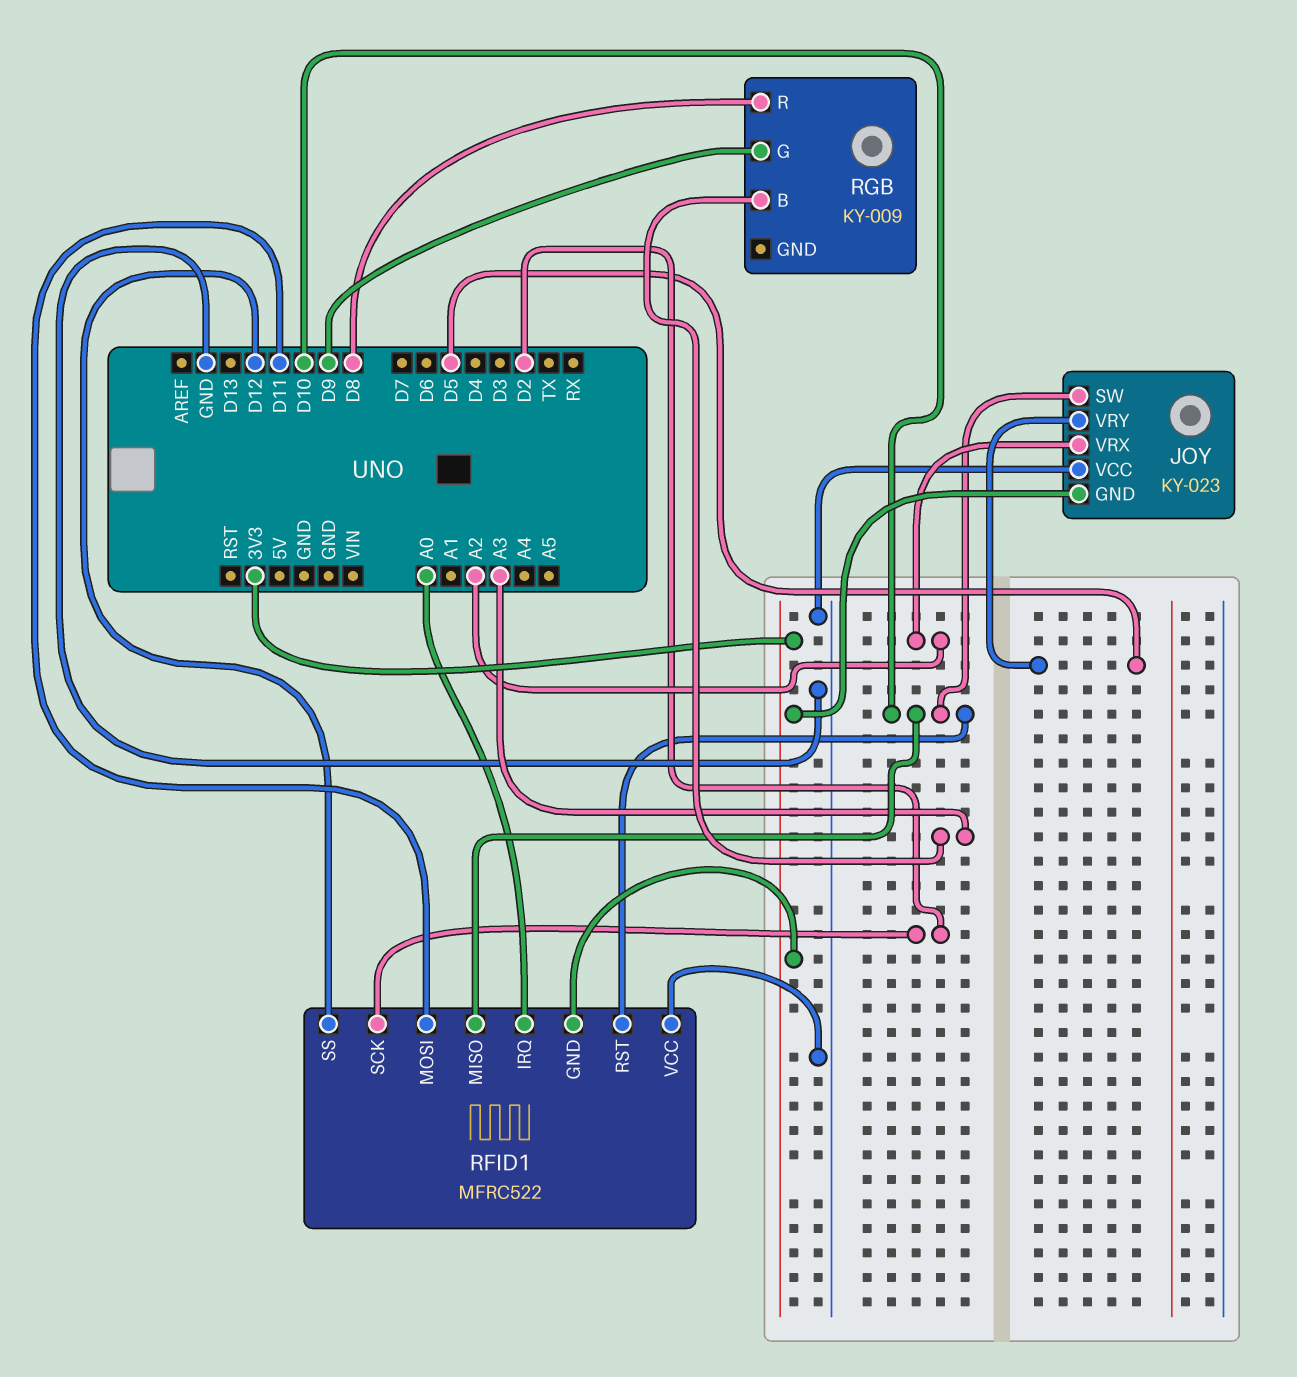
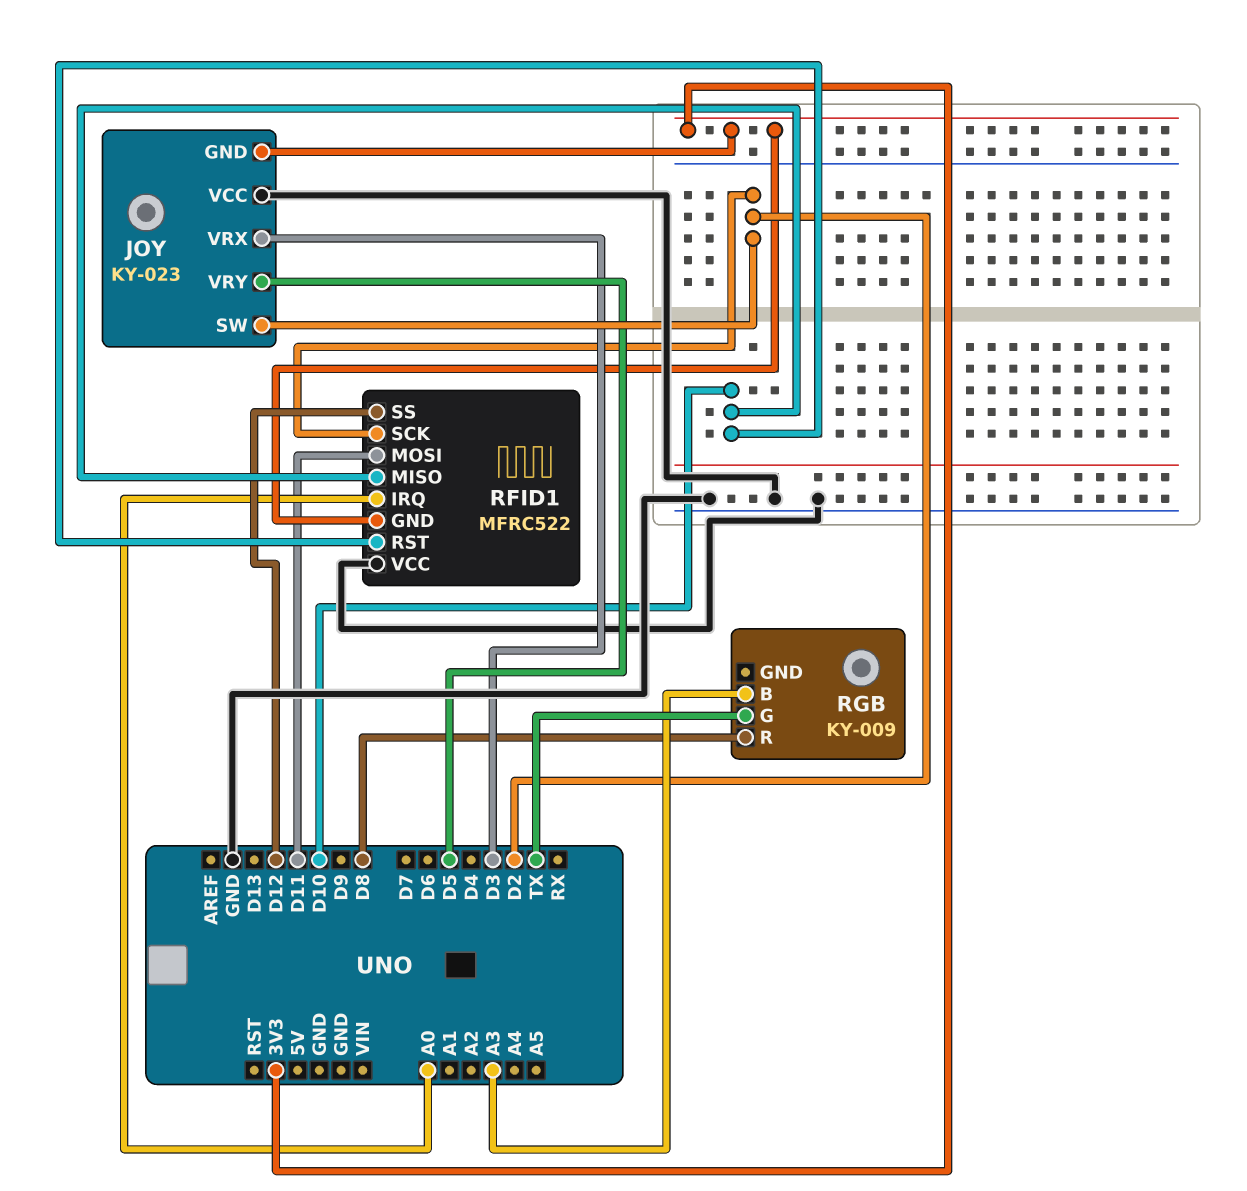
JOY pin SW: D10 -> D2
JOY pin VRX: A2 -> D3
RGB pin G: D9 -> TX

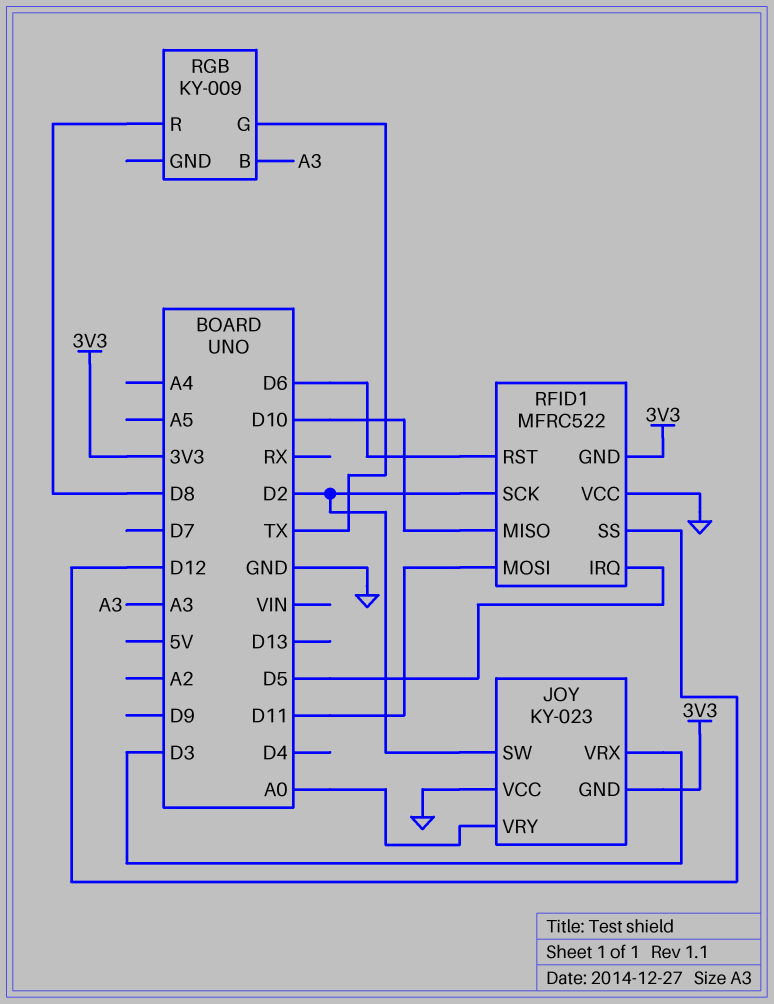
JOY pin VRY: D5 -> A0
RFID1 pin IRQ: A0 -> D5
RFID1 pin RST: D10 -> D6

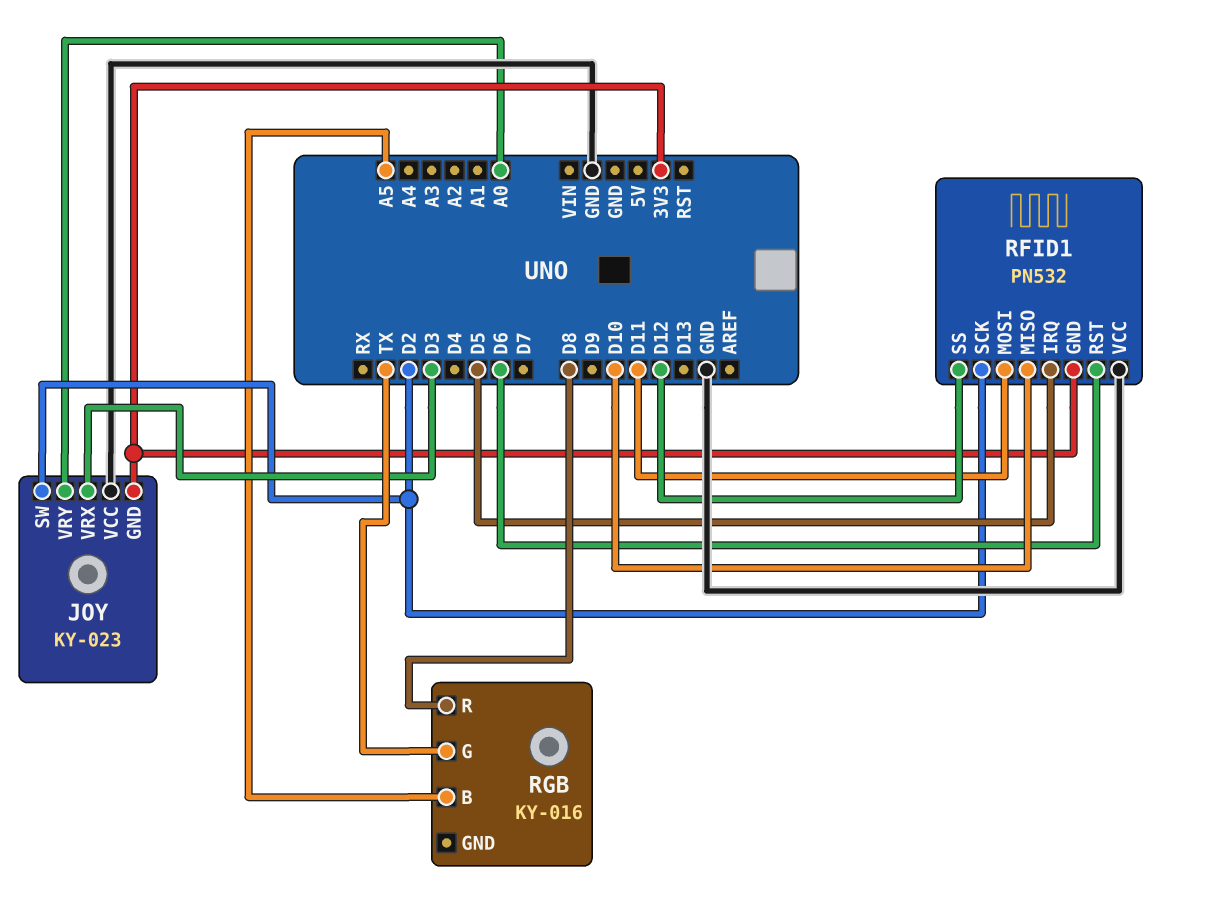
RFID1: MFRC522 -> PN532
RGB: KY-009 -> KY-016
RGB pin B: A3 -> A5

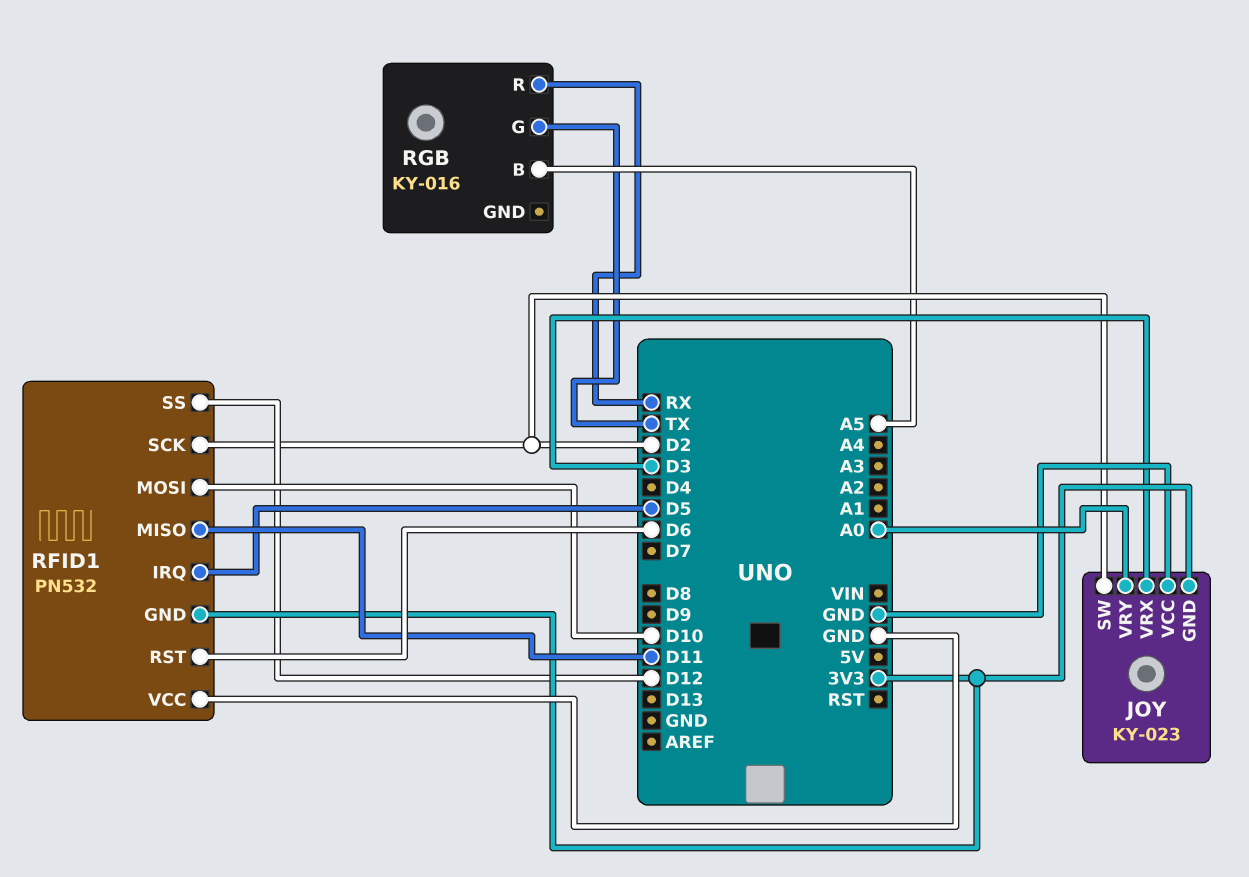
RFID1 pin MISO: D10 -> D11
RFID1 pin MOSI: D11 -> D10
RGB pin R: D8 -> RX

